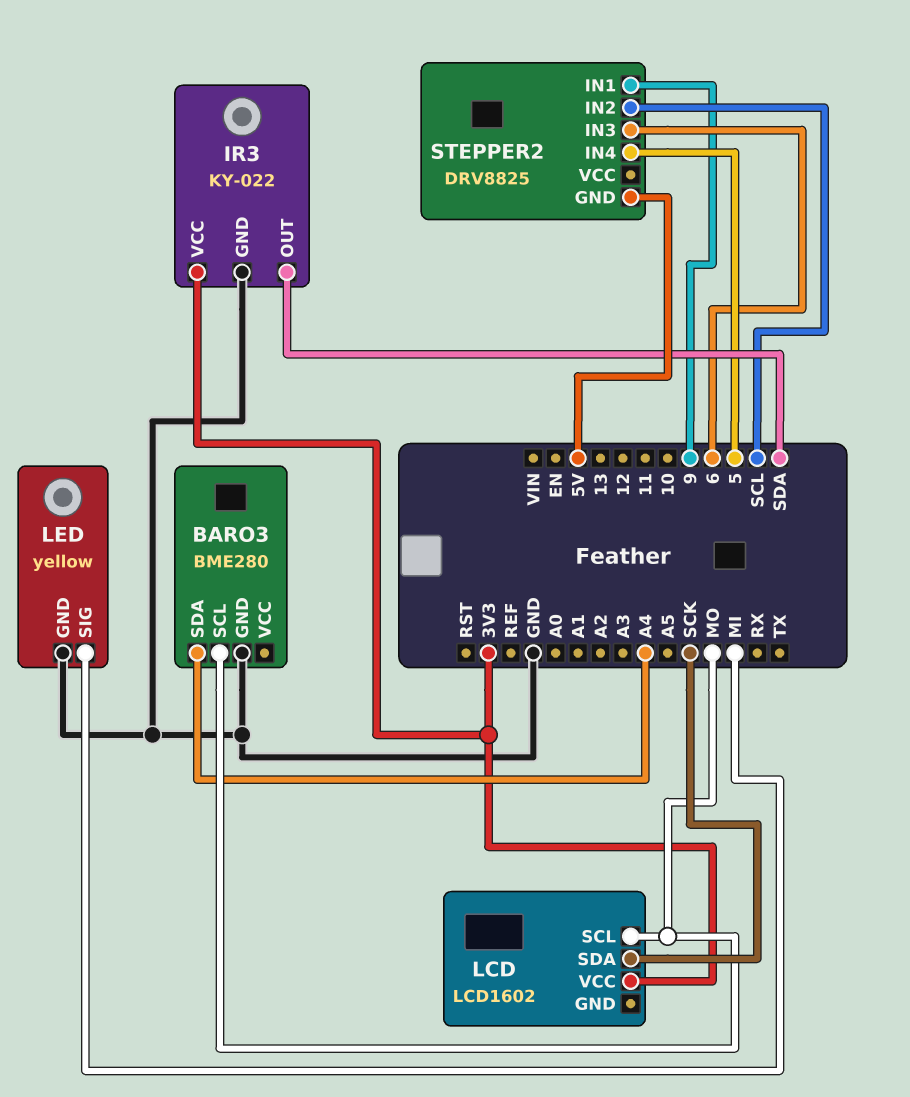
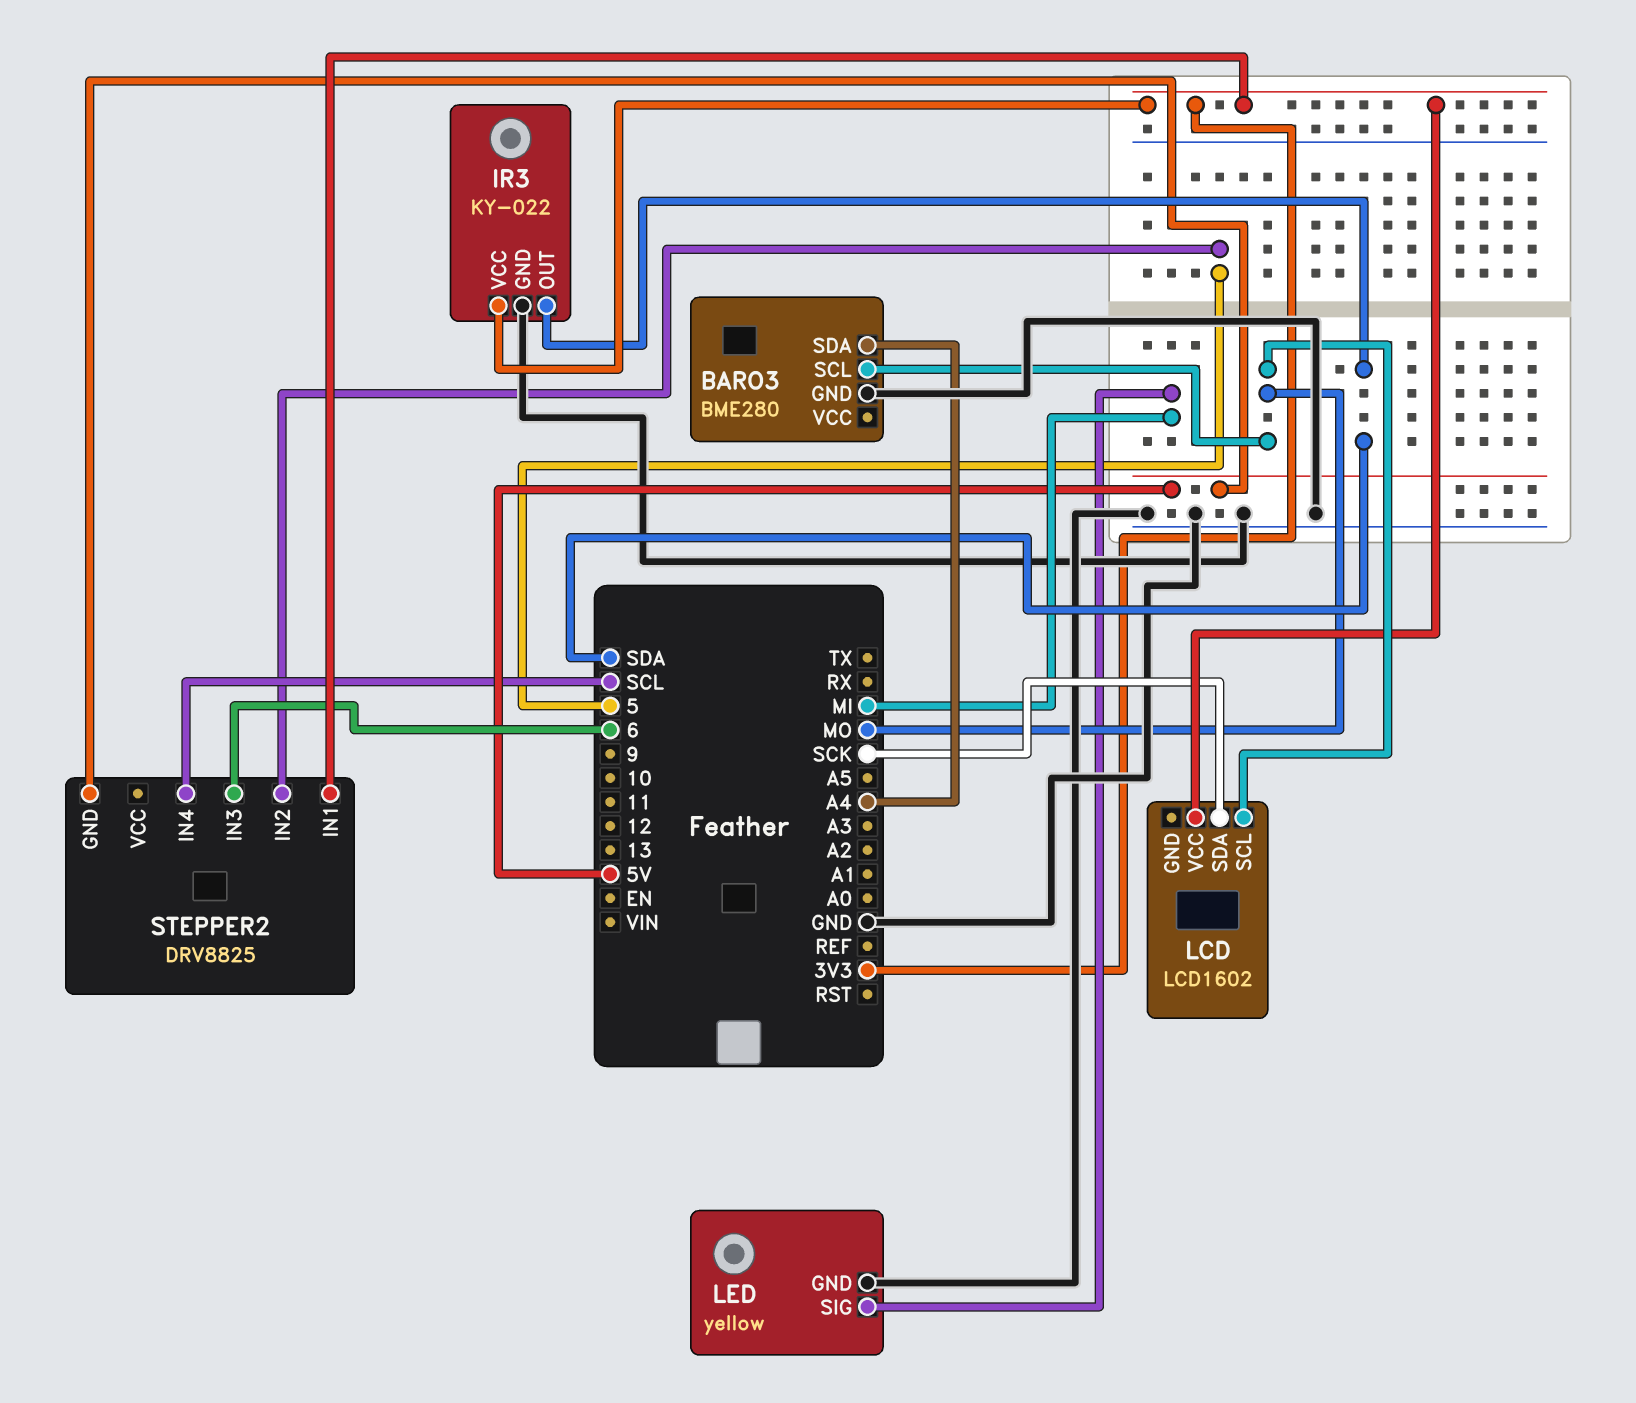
STEPPER2 pin IN1: 9 -> 3V3
STEPPER2 pin IN2: SCL -> 5
STEPPER2 pin IN4: 5 -> SCL

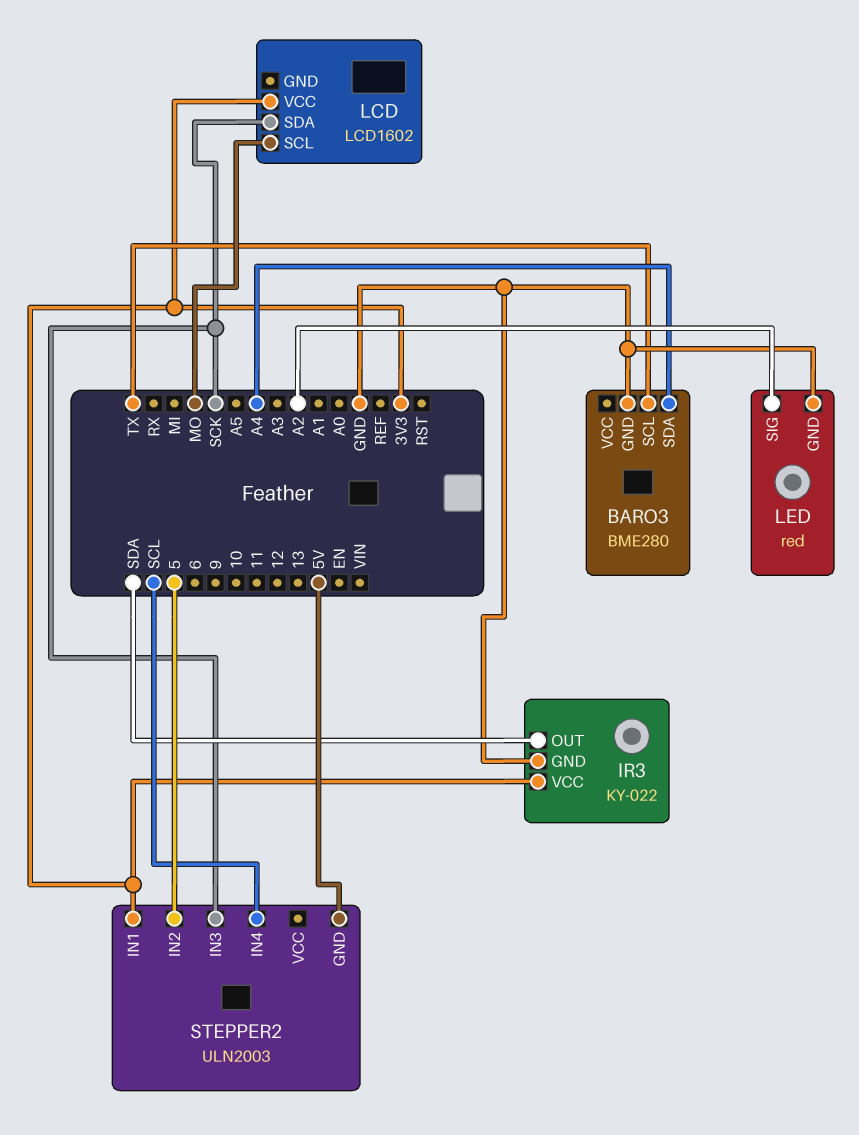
BARO3 pin SCL: MO -> TX
LED: yellow -> red
LED pin SIG: MI -> A2
STEPPER2: DRV8825 -> ULN2003
STEPPER2 pin IN3: 6 -> SCK

